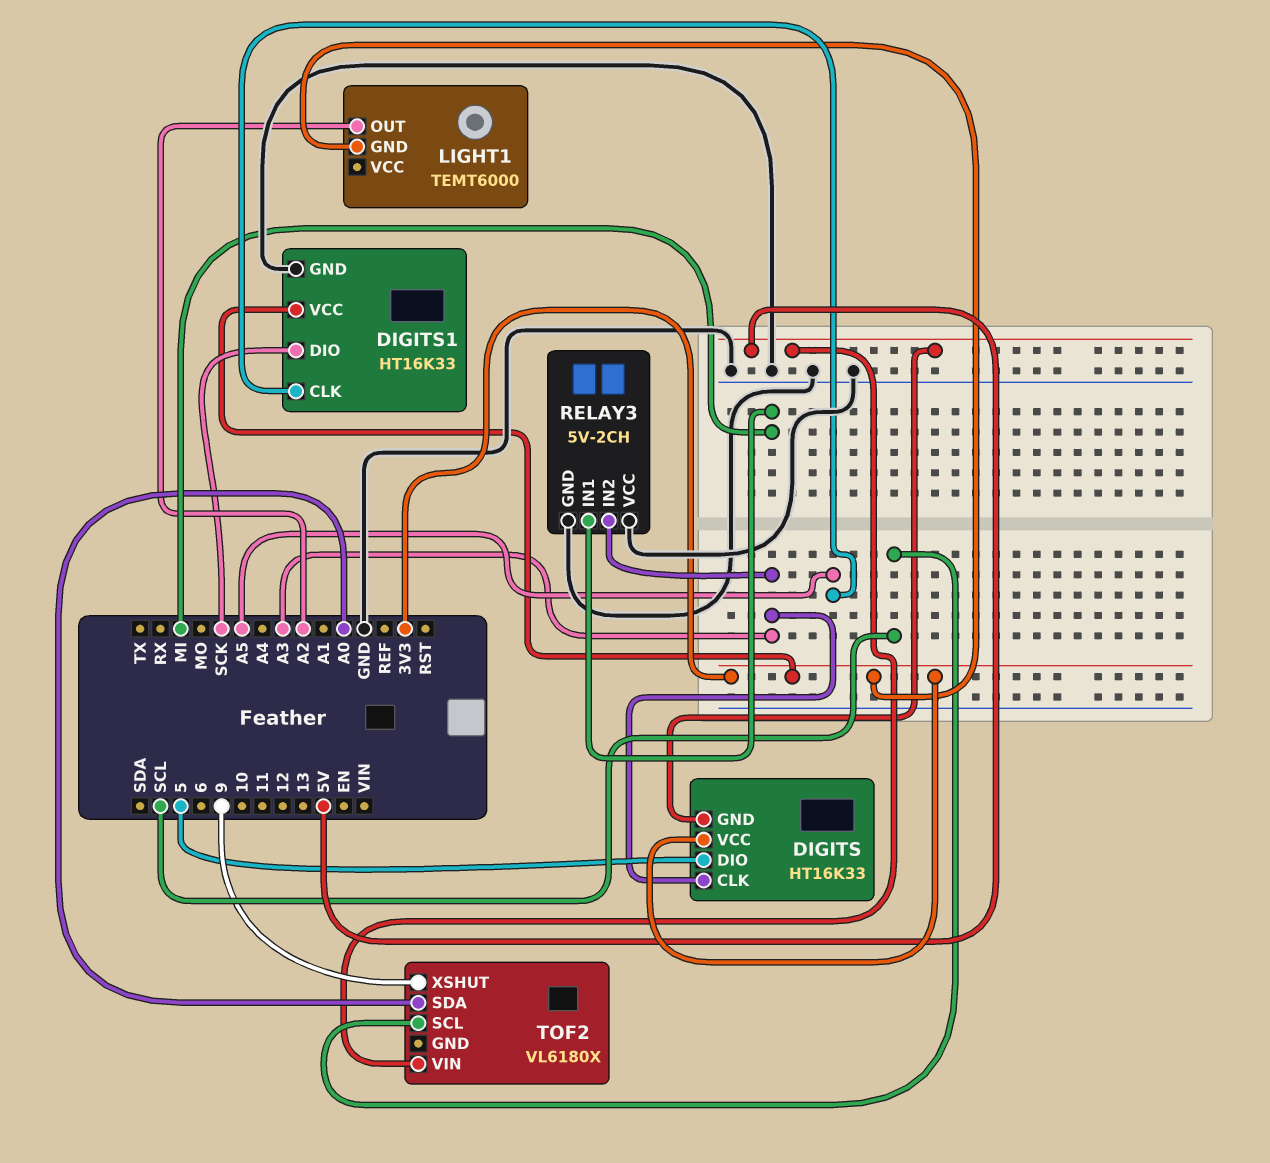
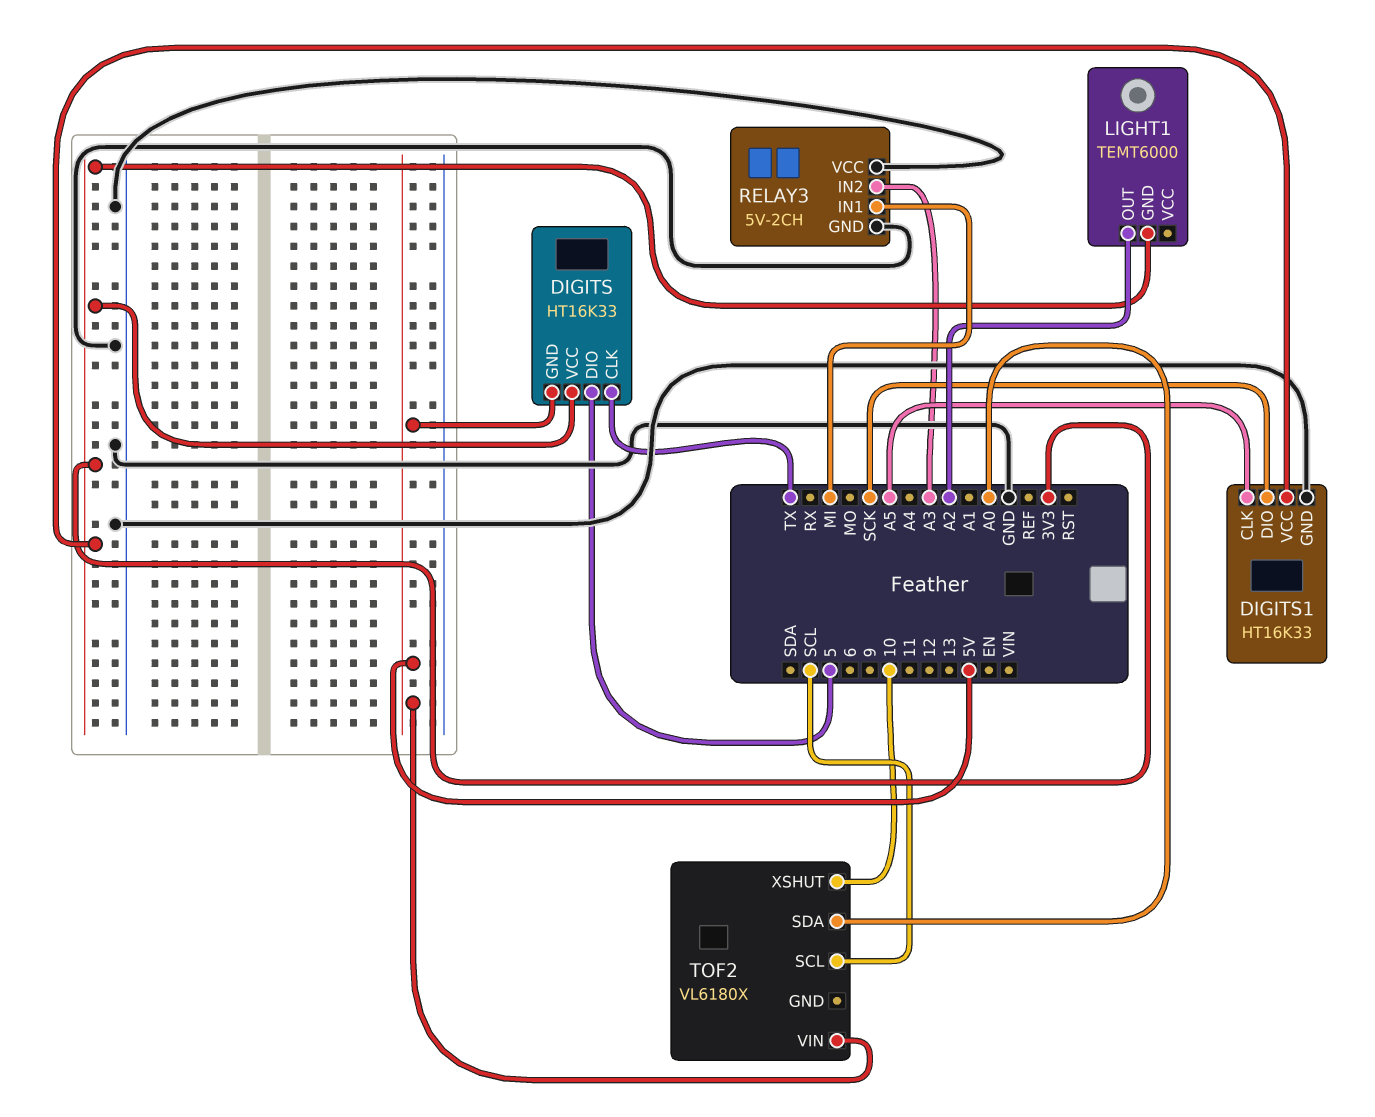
DIGITS pin CLK: A3 -> TX
TOF2 pin XSHUT: 9 -> 10

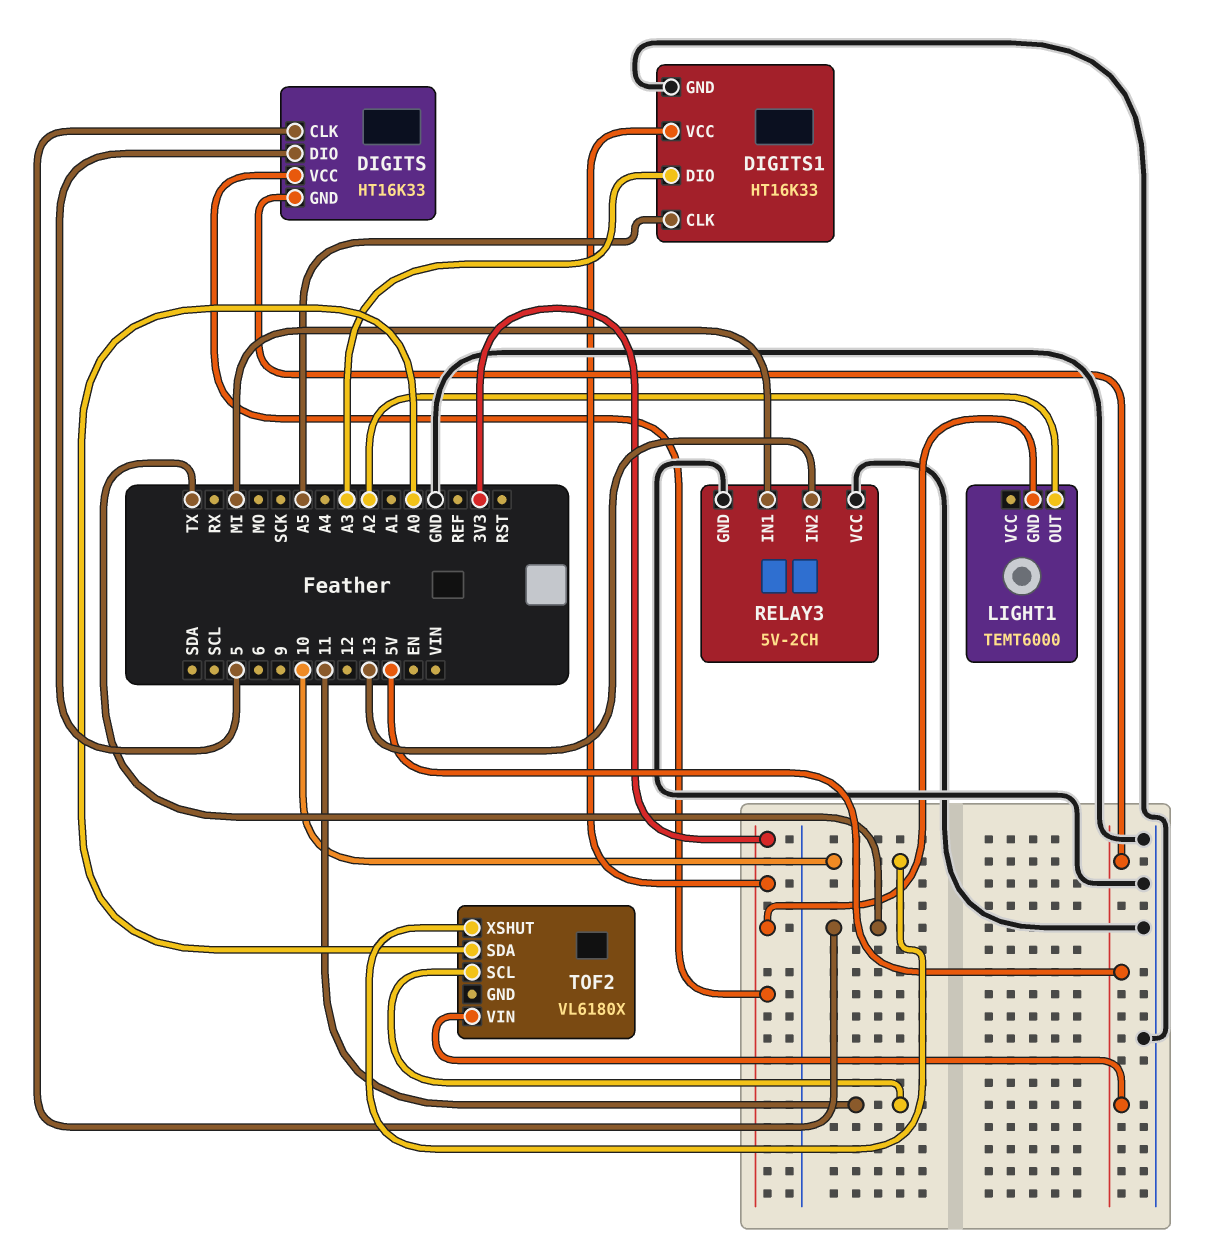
DIGITS1 pin DIO: SCK -> A3
RELAY3 pin IN2: A3 -> 13
TOF2 pin SCL: SCL -> 11

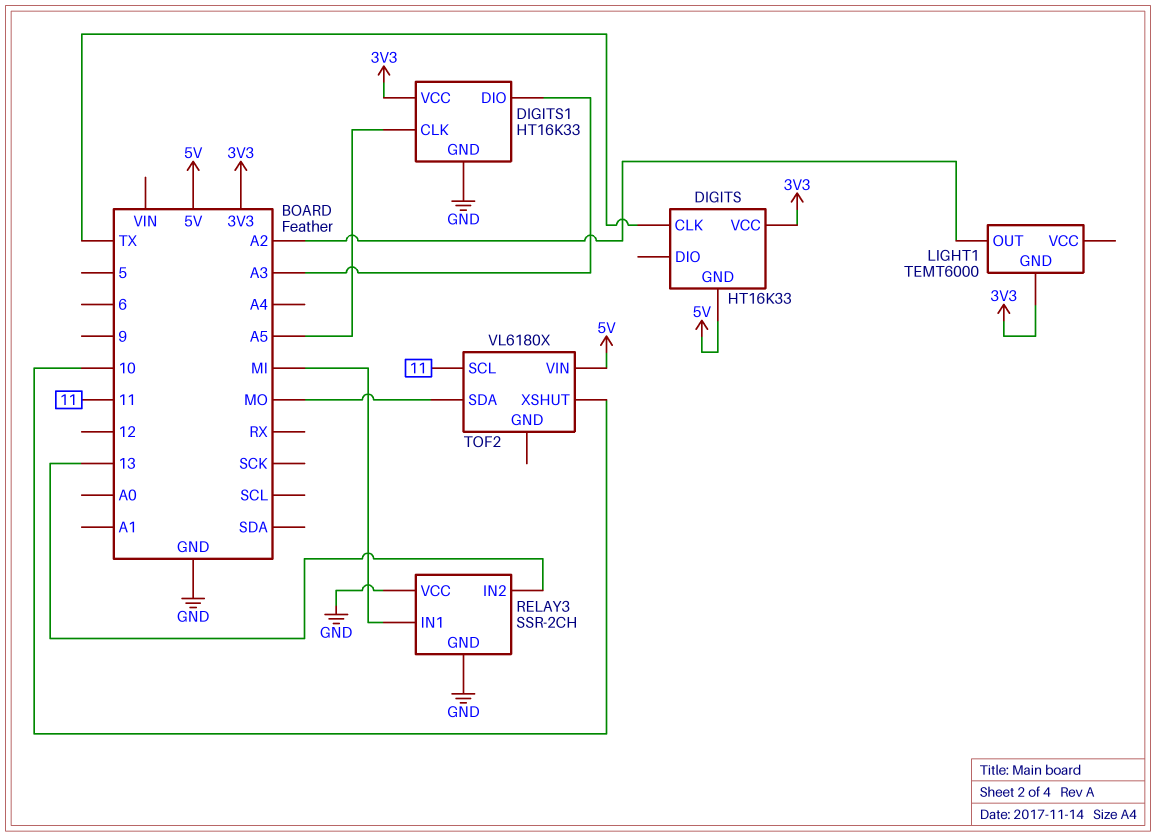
DIGITS pin DIO: 5 -> none
RELAY3: 5V-2CH -> SSR-2CH
TOF2 pin SDA: A0 -> MO

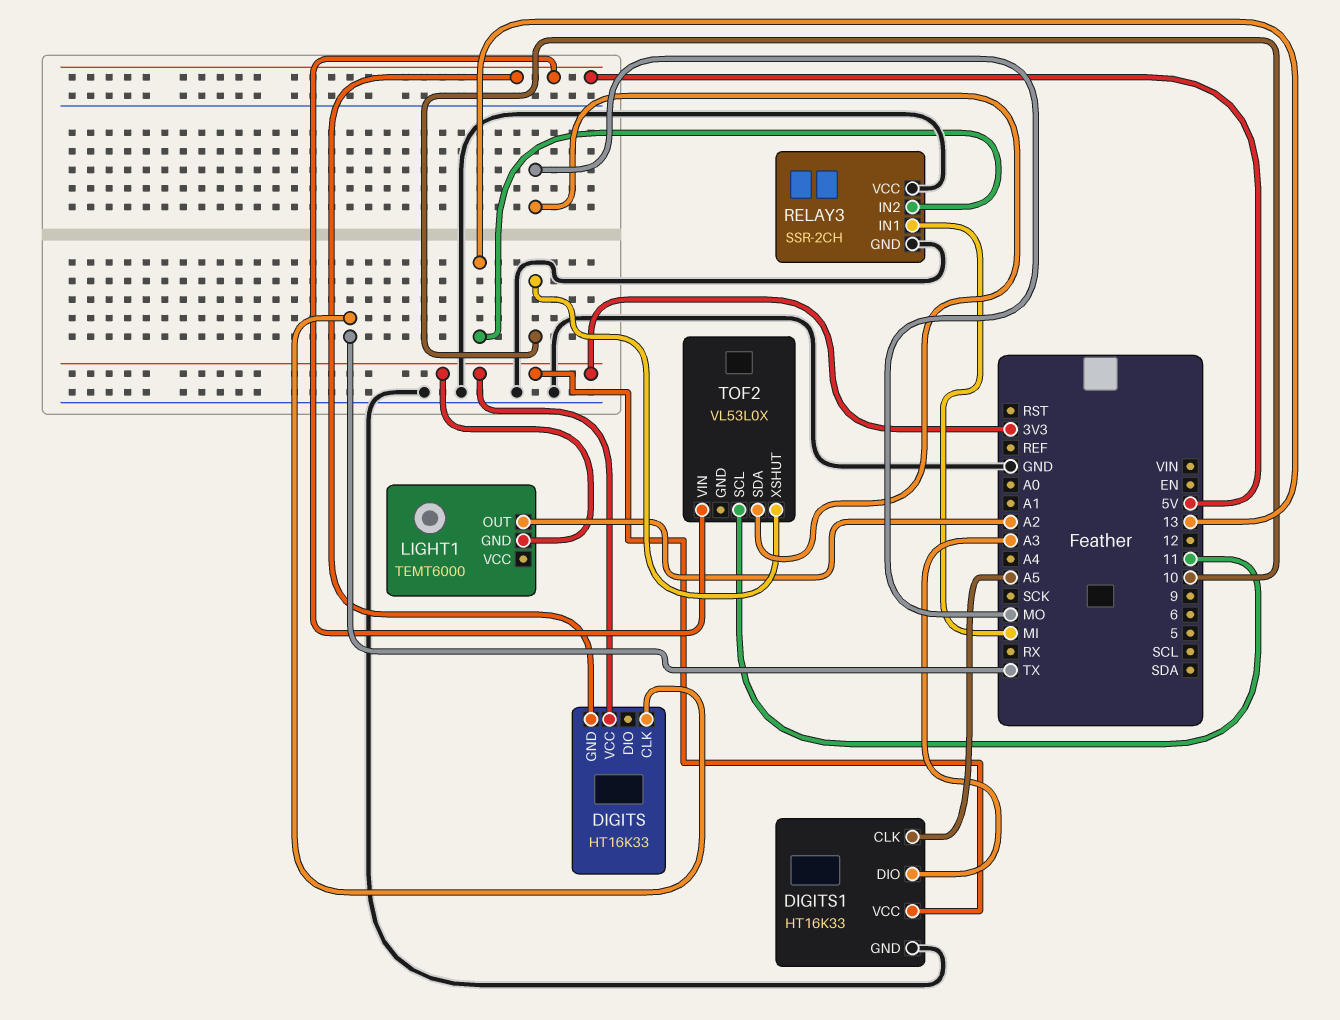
TOF2: VL6180X -> VL53L0X

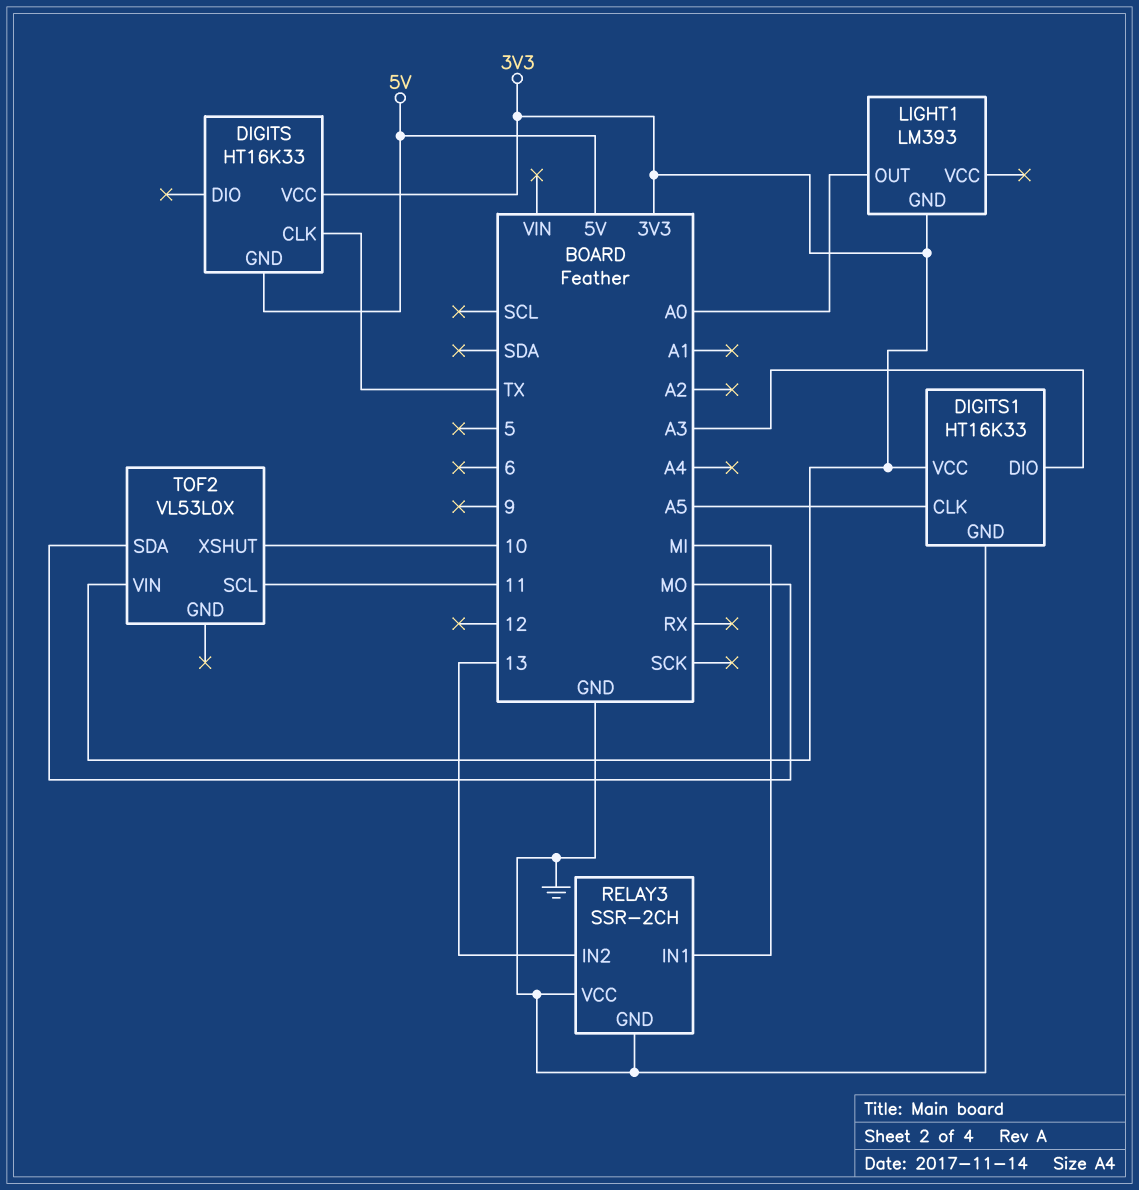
LIGHT1: TEMT6000 -> LM393
LIGHT1 pin OUT: A2 -> A0
TOF2 pin VIN: 5V -> 3V3

